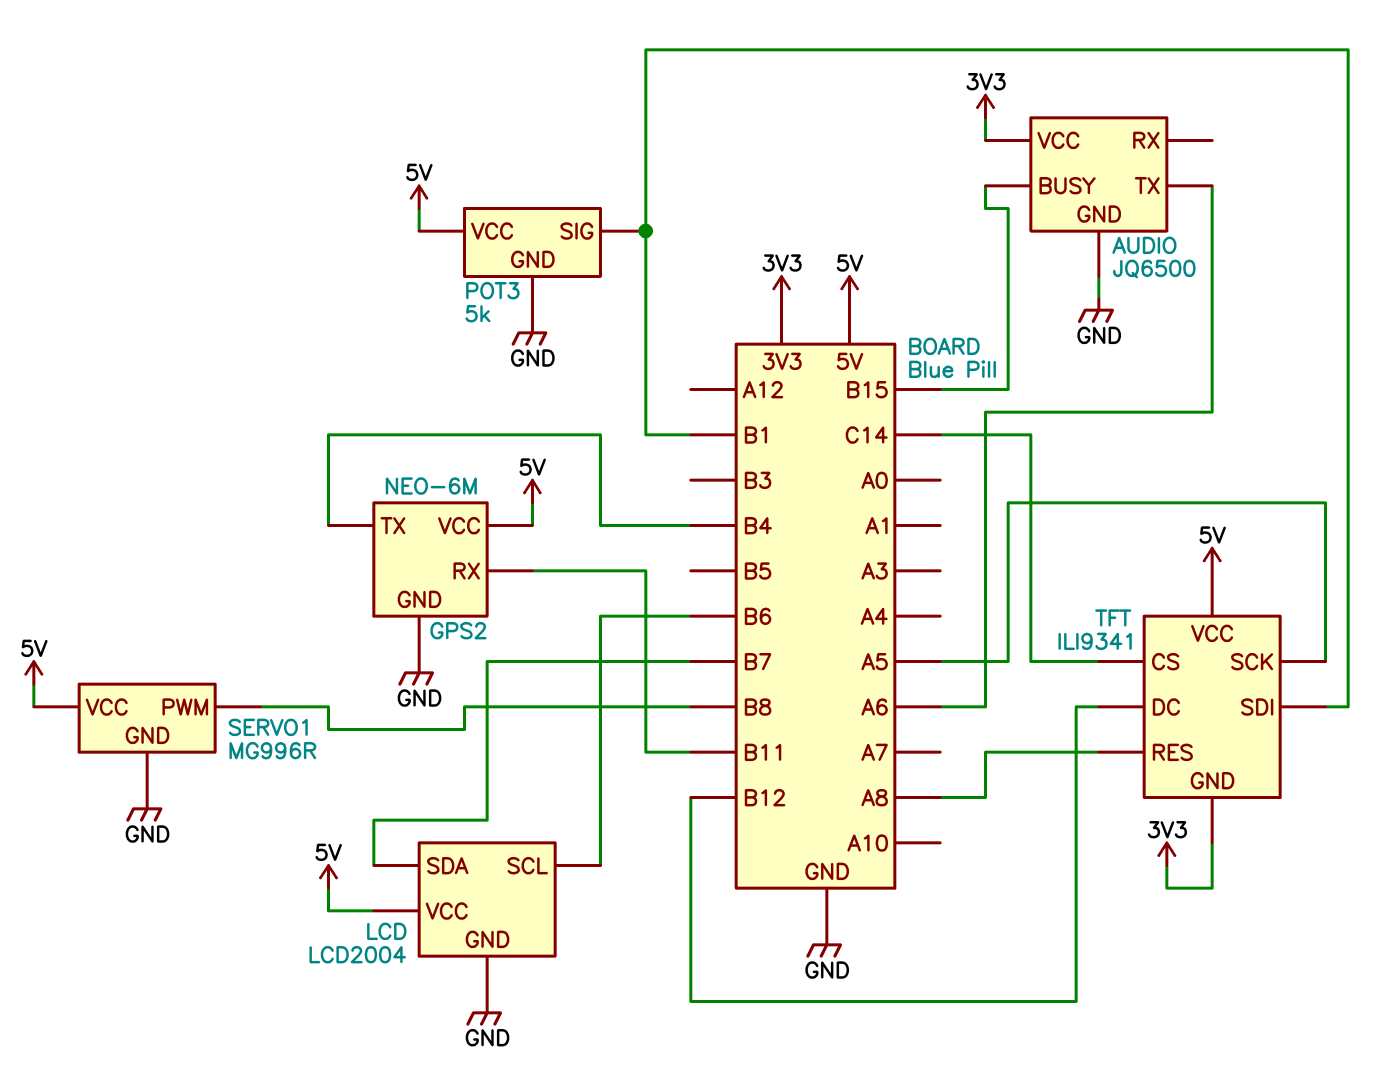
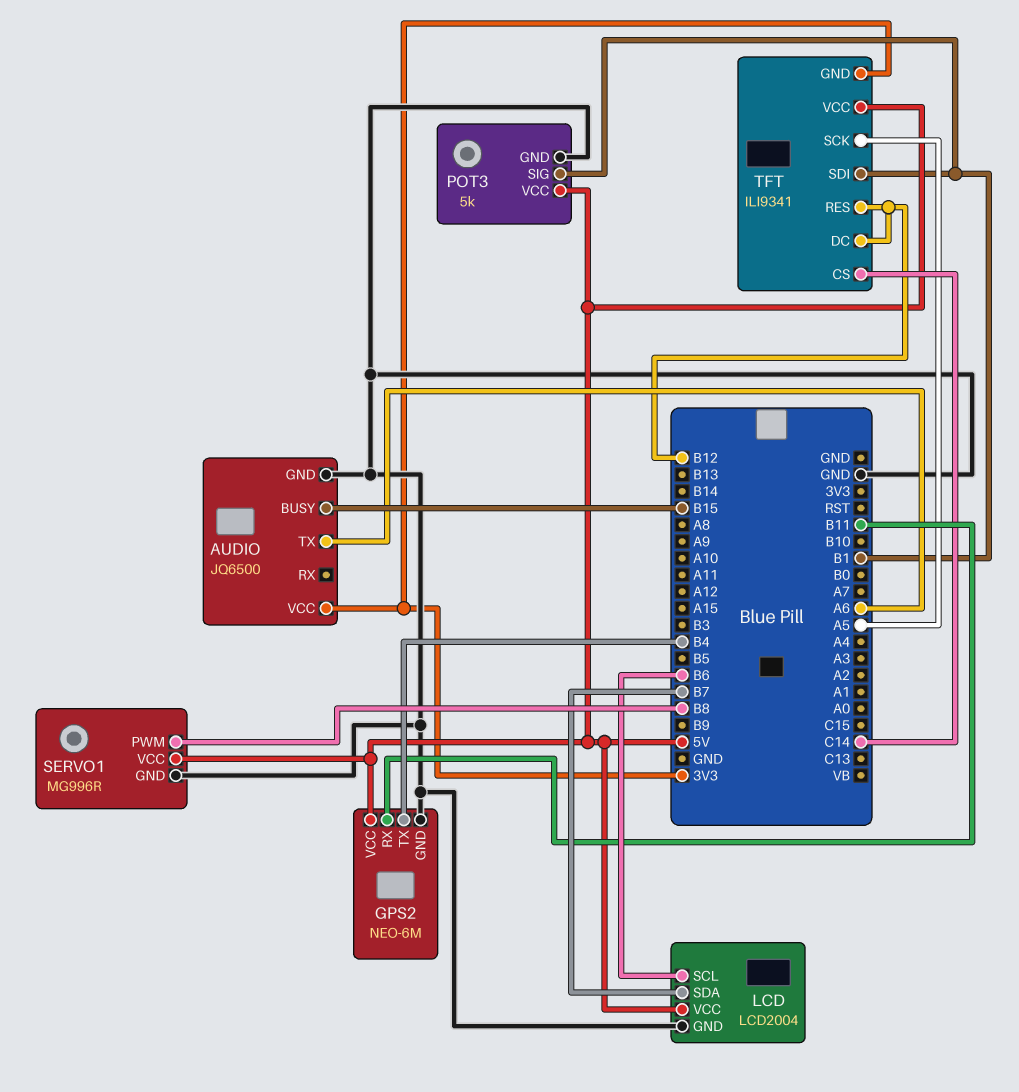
TFT pin RES: A8 -> B12

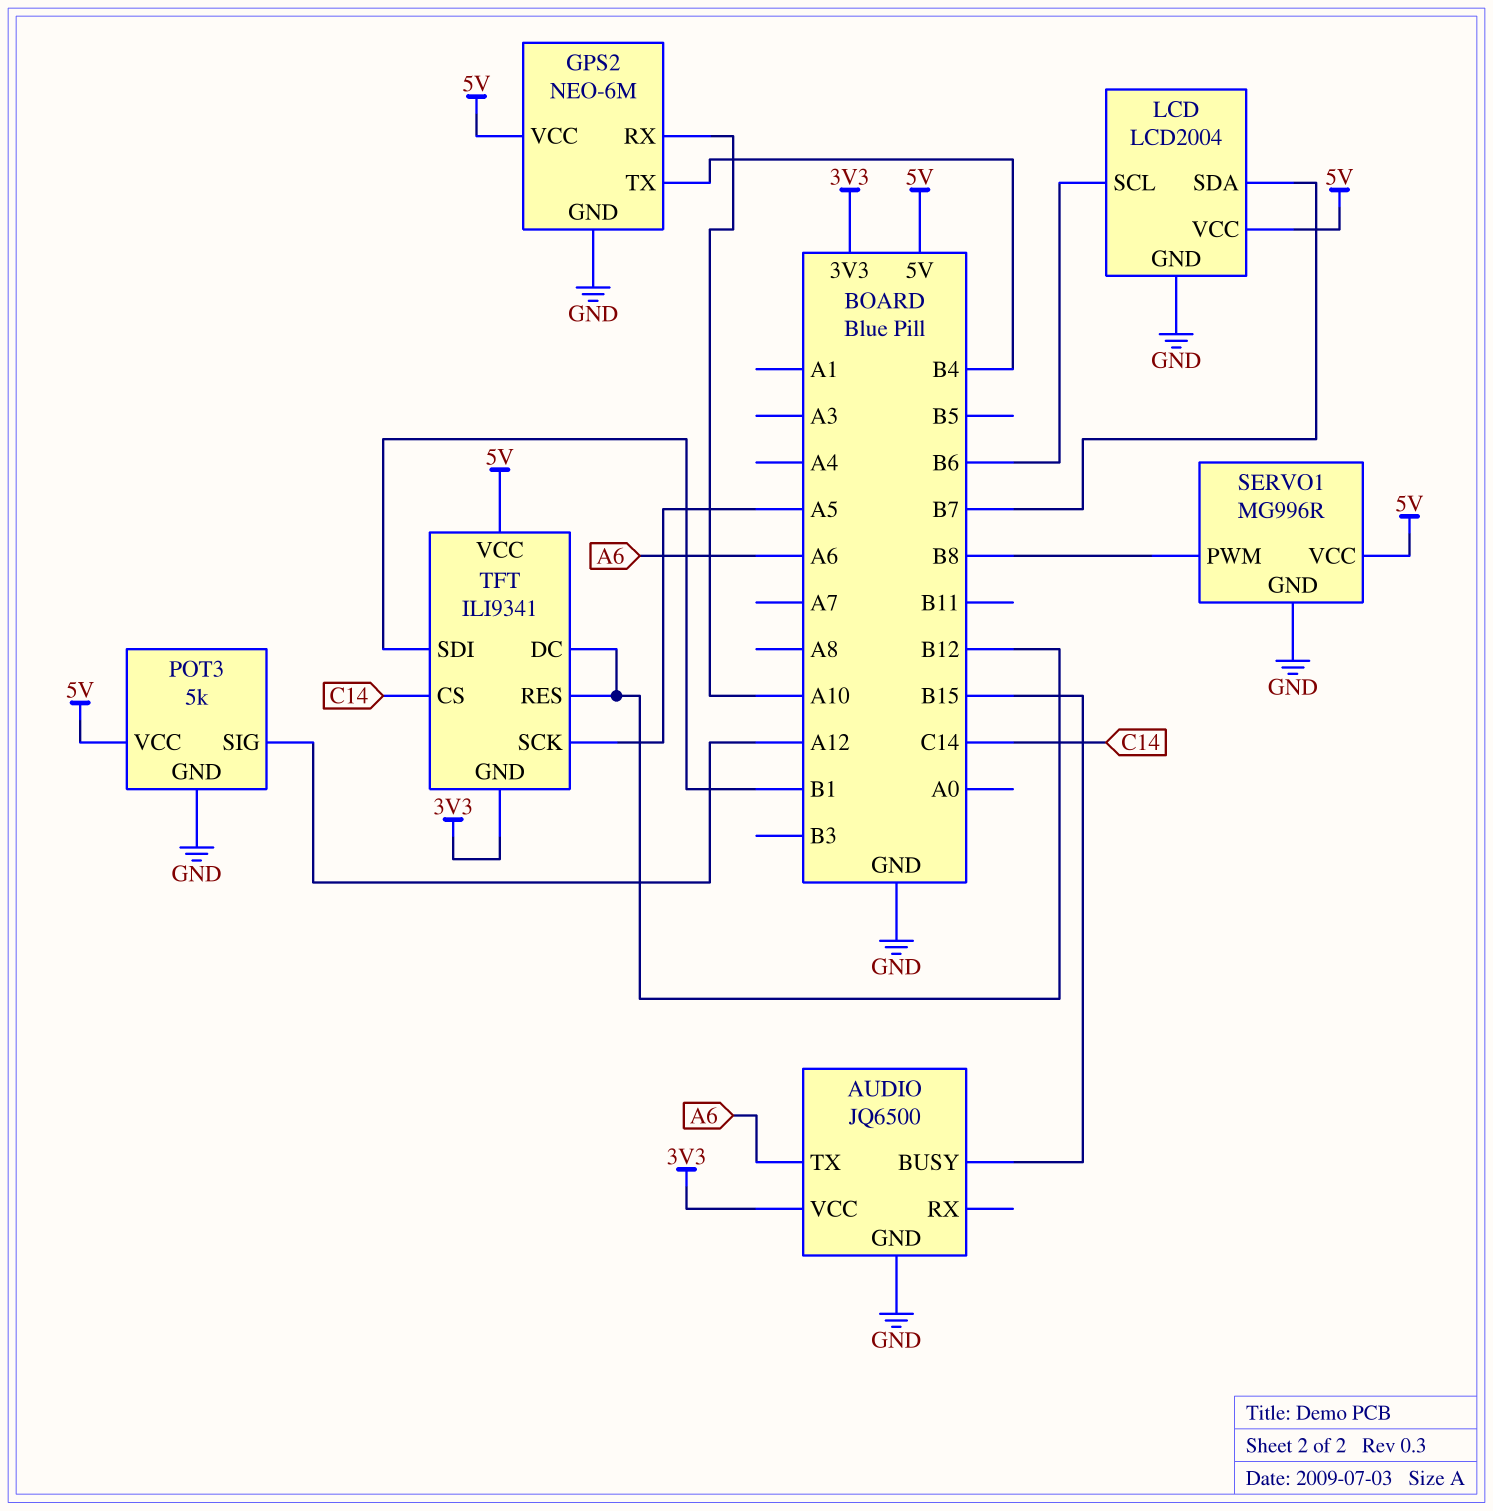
GPS2 pin RX: B11 -> A10
POT3 pin SIG: B1 -> A12

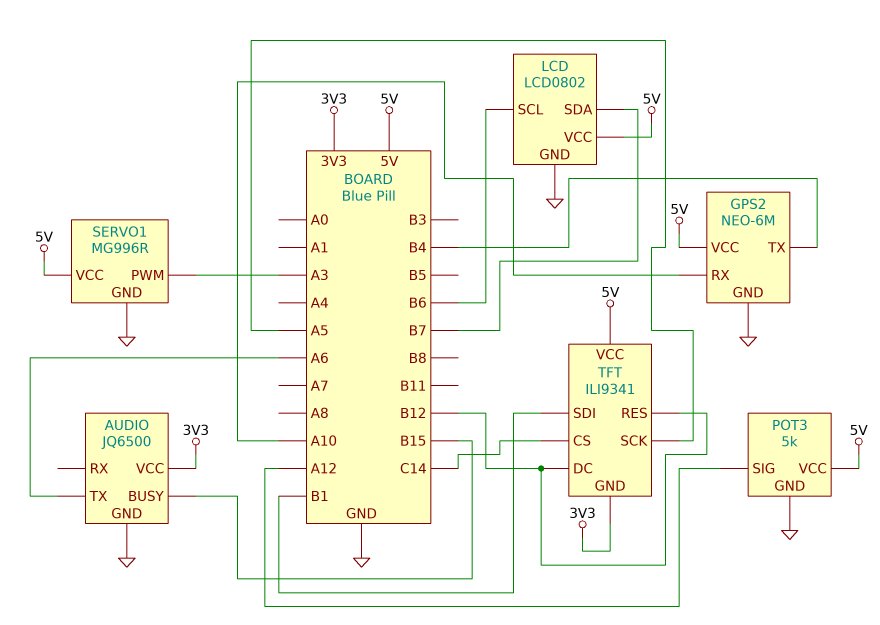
LCD: LCD2004 -> LCD0802
SERVO1 pin PWM: B8 -> A3

